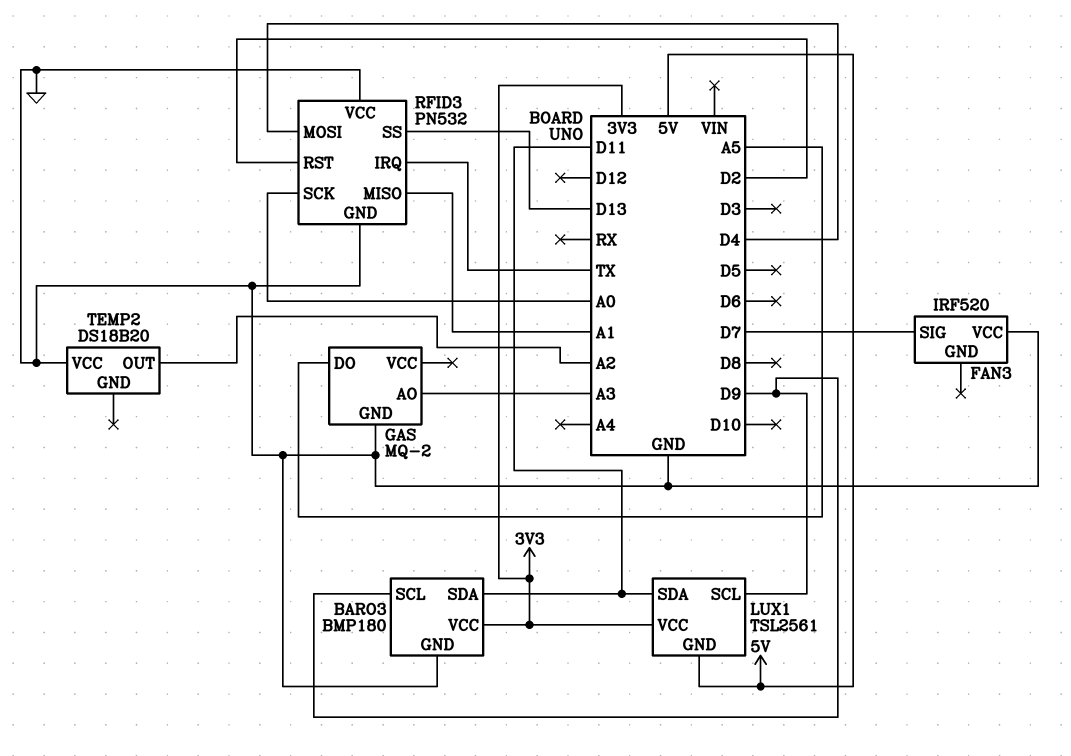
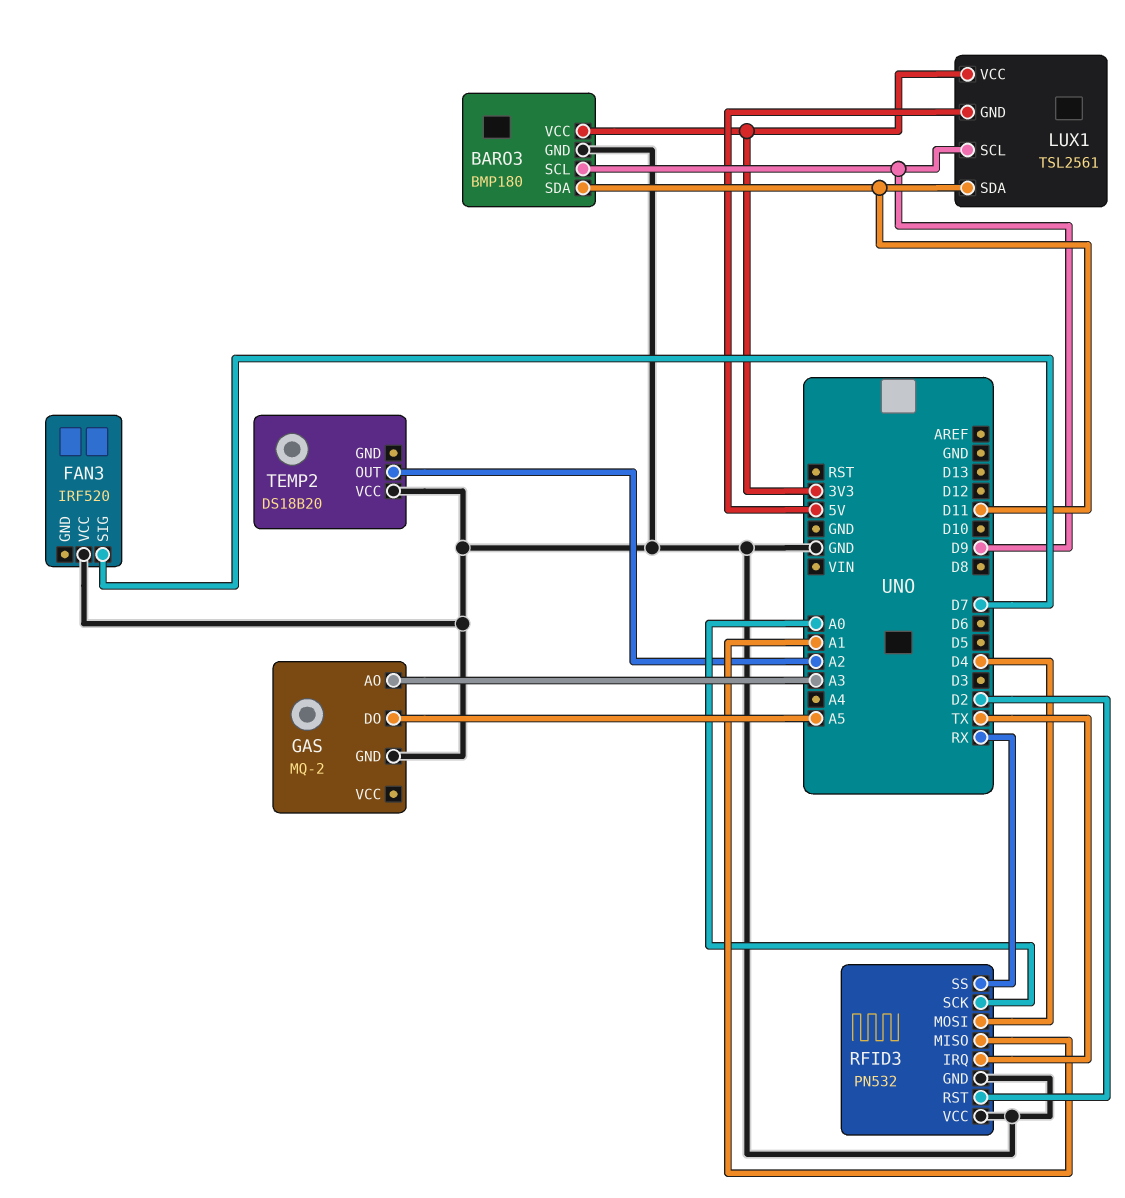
RFID3 pin SS: D13 -> RX

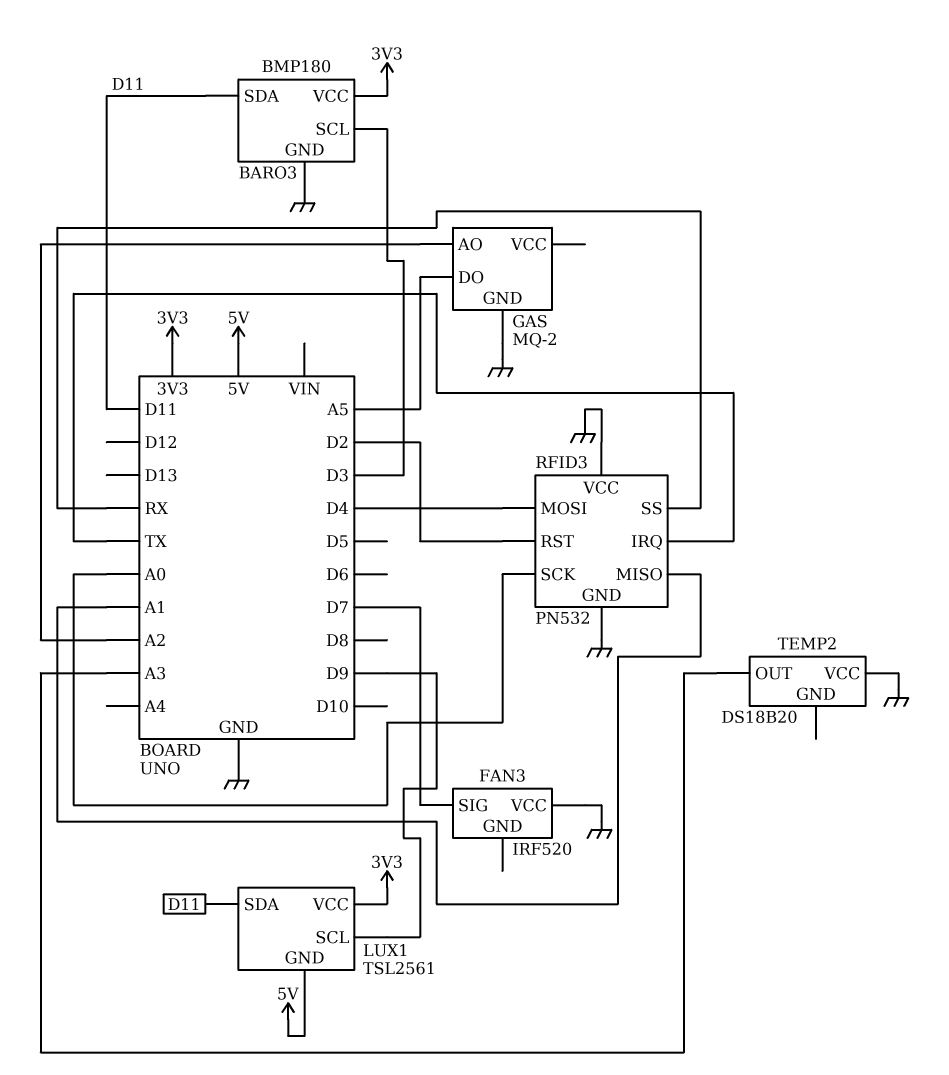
BARO3 pin SCL: D9 -> D3
GAS pin AO: A3 -> A2
TEMP2 pin OUT: A2 -> A3

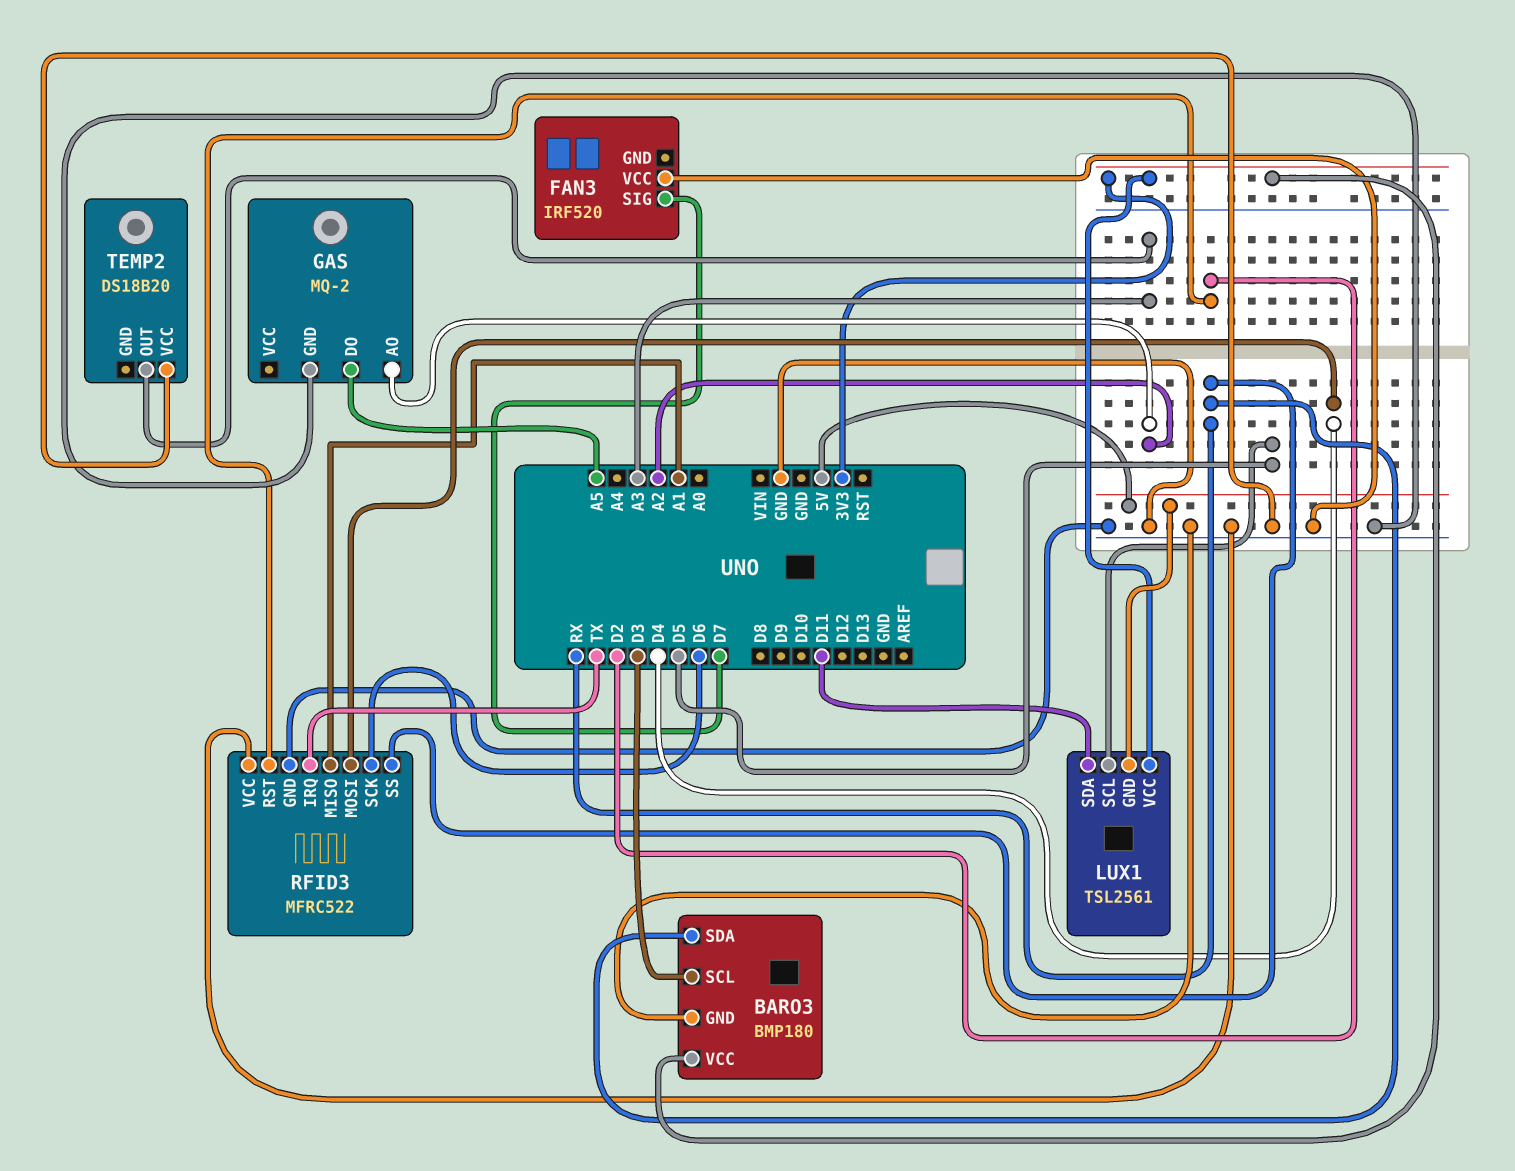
BARO3 pin SDA: D11 -> RX
LUX1 pin SCL: D9 -> D5
RFID3: PN532 -> MFRC522
RFID3 pin SCK: A0 -> D6

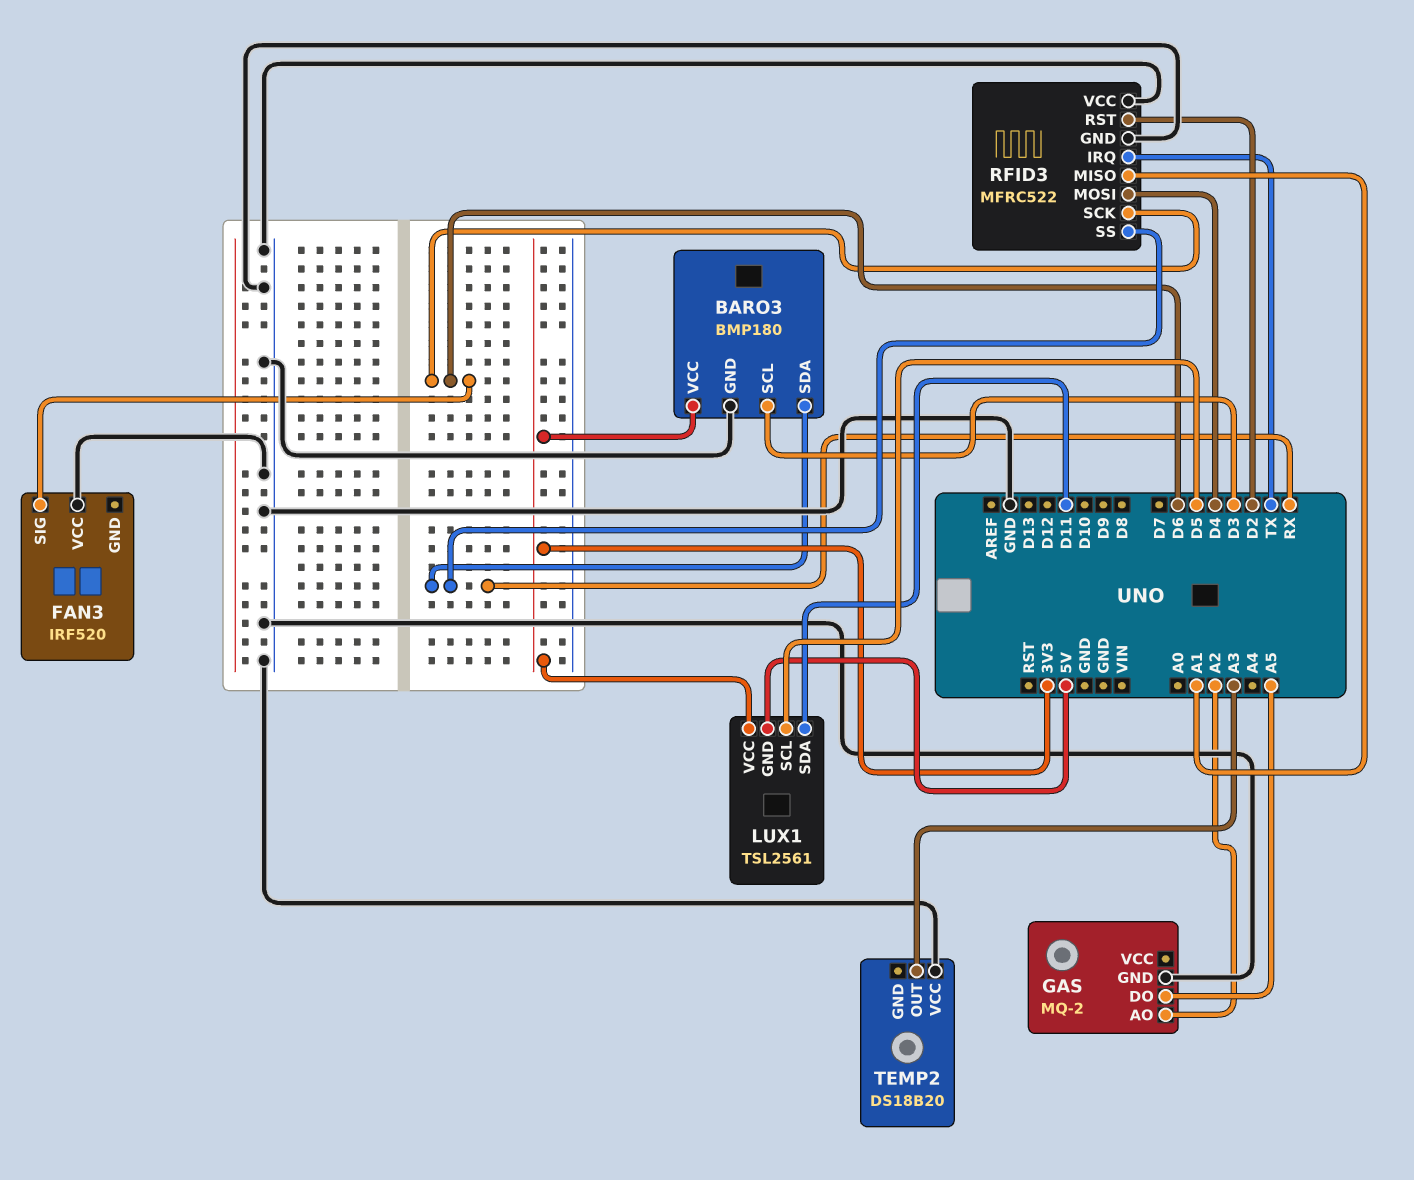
FAN3 pin SIG: D7 -> D6

